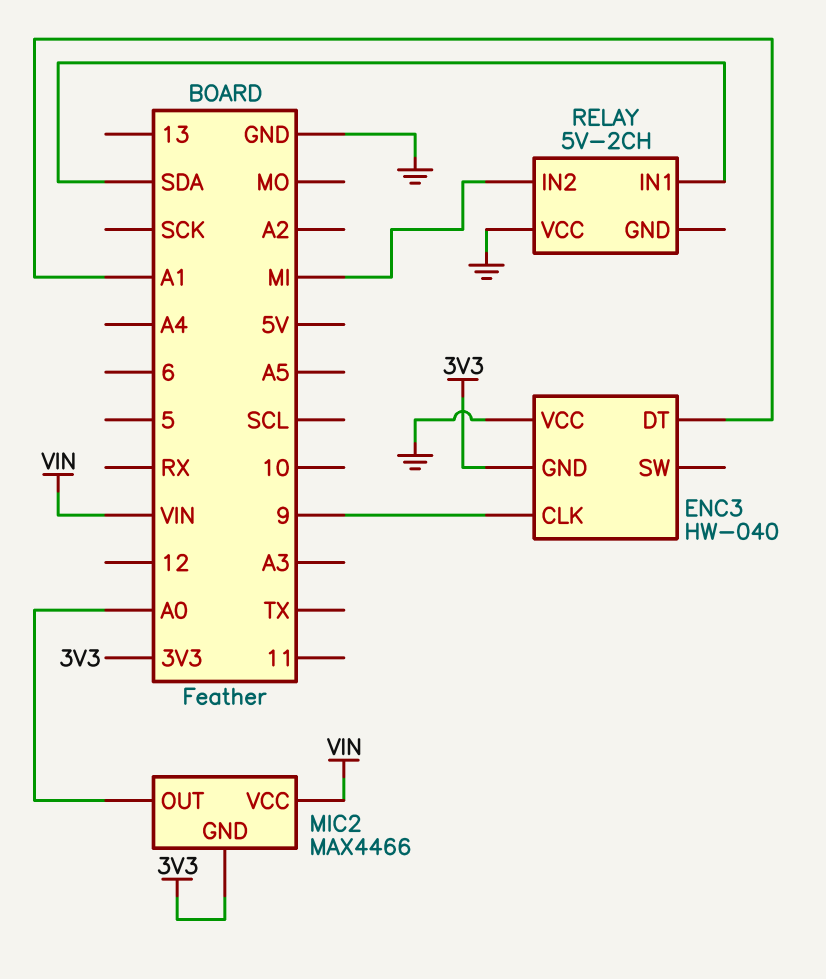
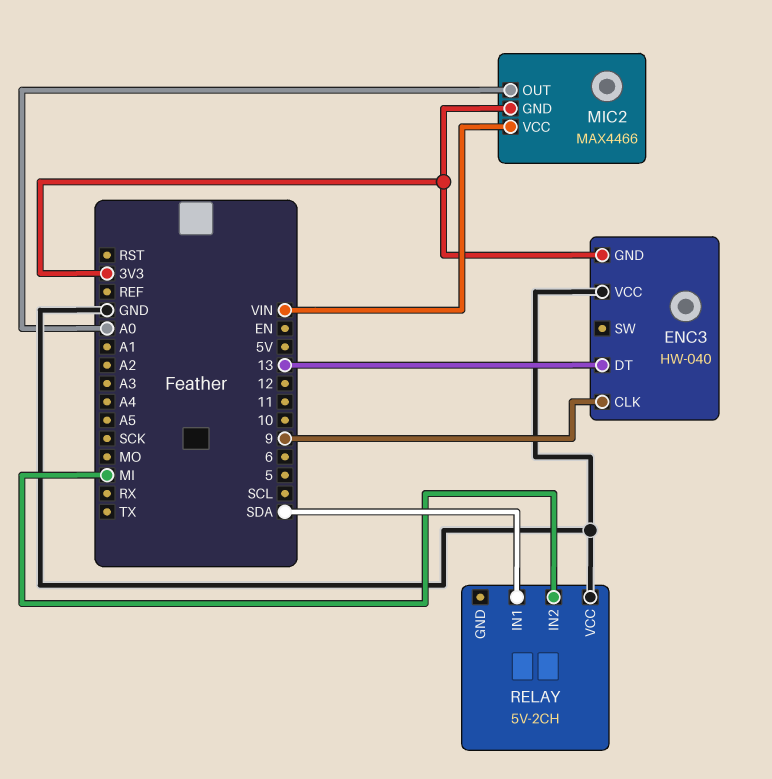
ENC3 pin DT: A1 -> 13

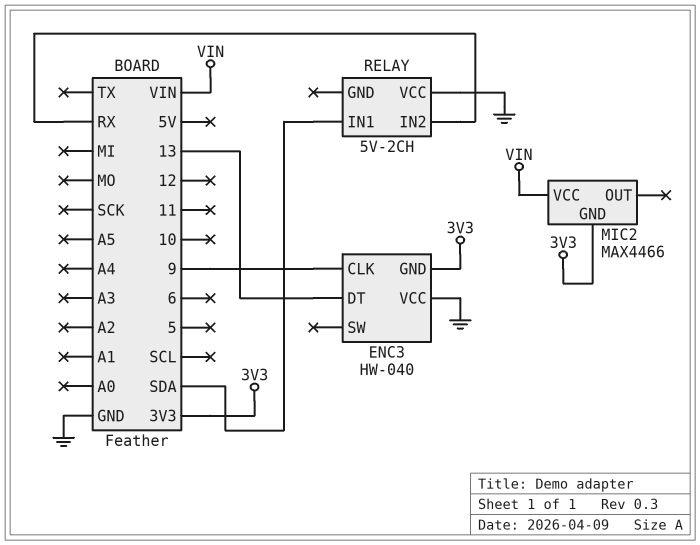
MIC2 pin OUT: A0 -> none
RELAY pin IN2: MI -> RX

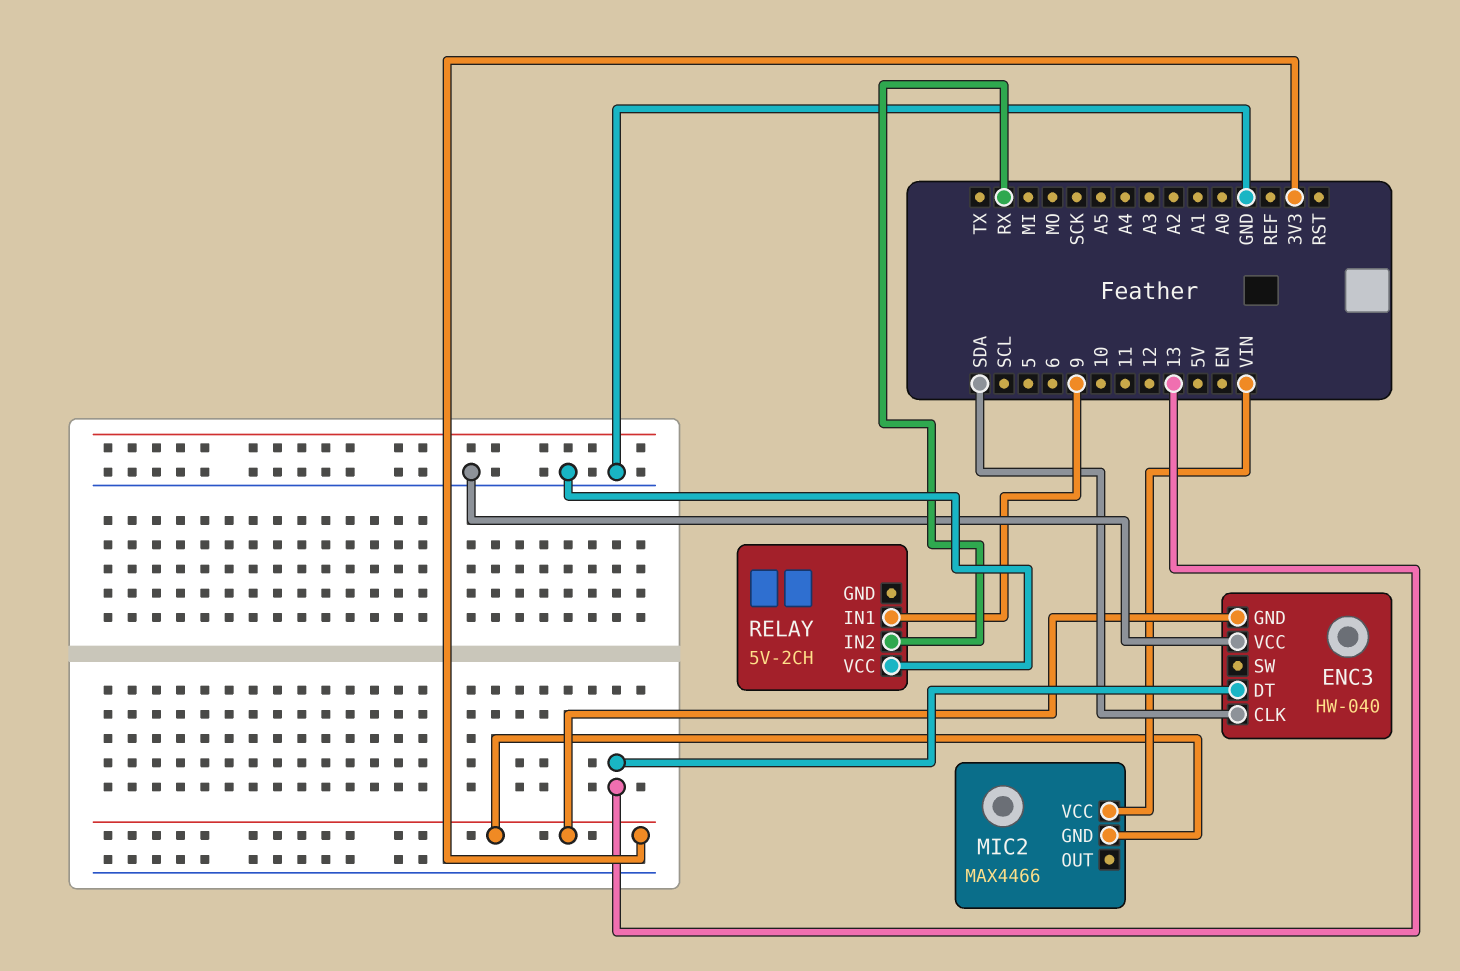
ENC3 pin CLK: 9 -> SDA
RELAY pin IN1: SDA -> 9

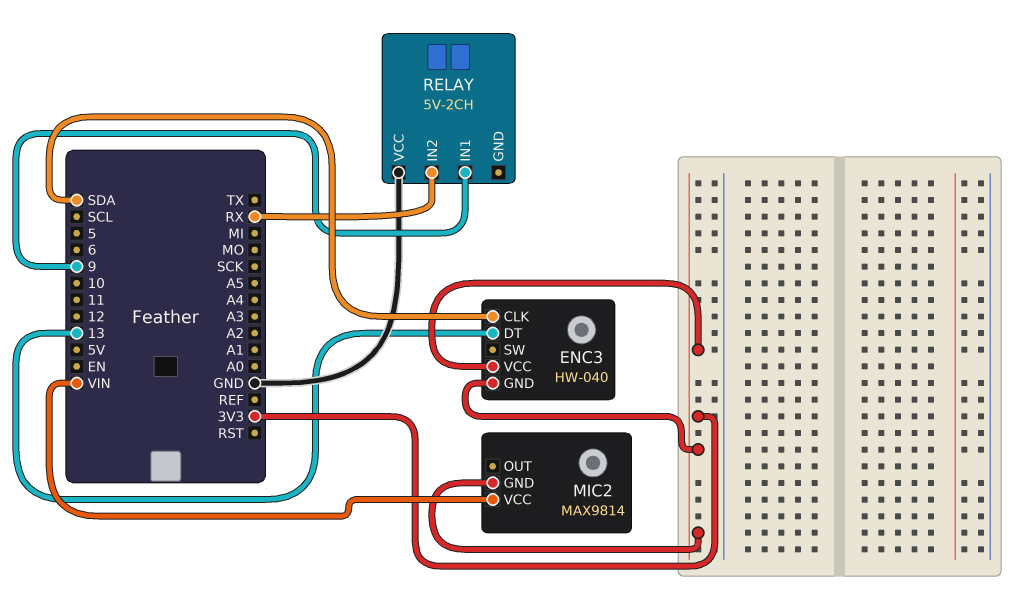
ENC3 pin VCC: GND -> 3V3
MIC2: MAX4466 -> MAX9814

